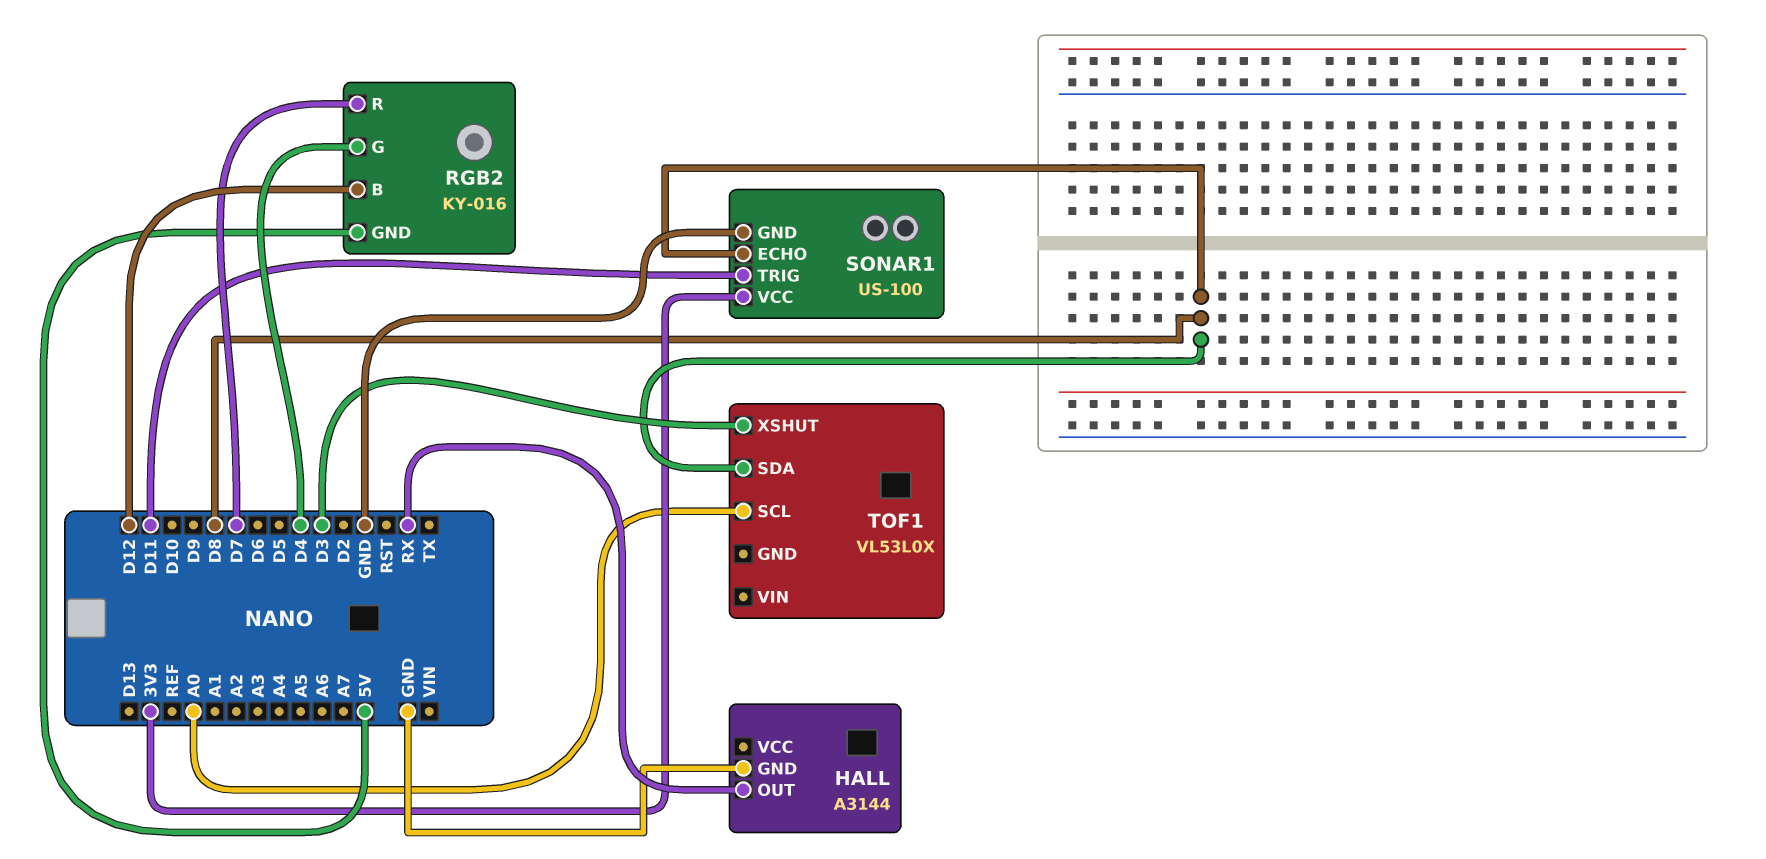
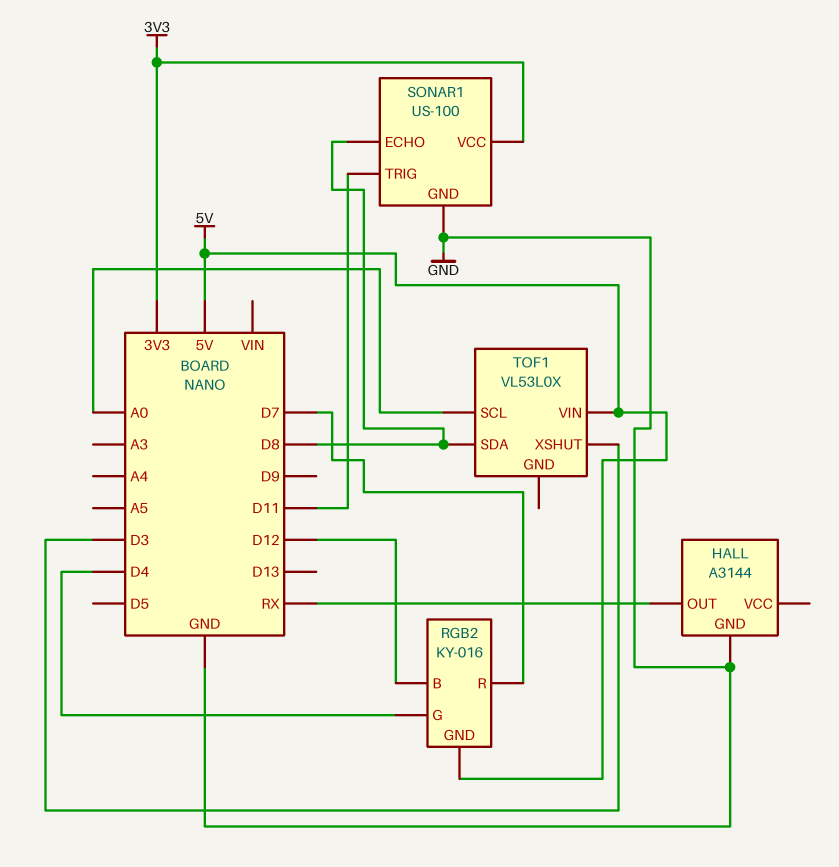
TOF1 pin VIN: none -> 5V

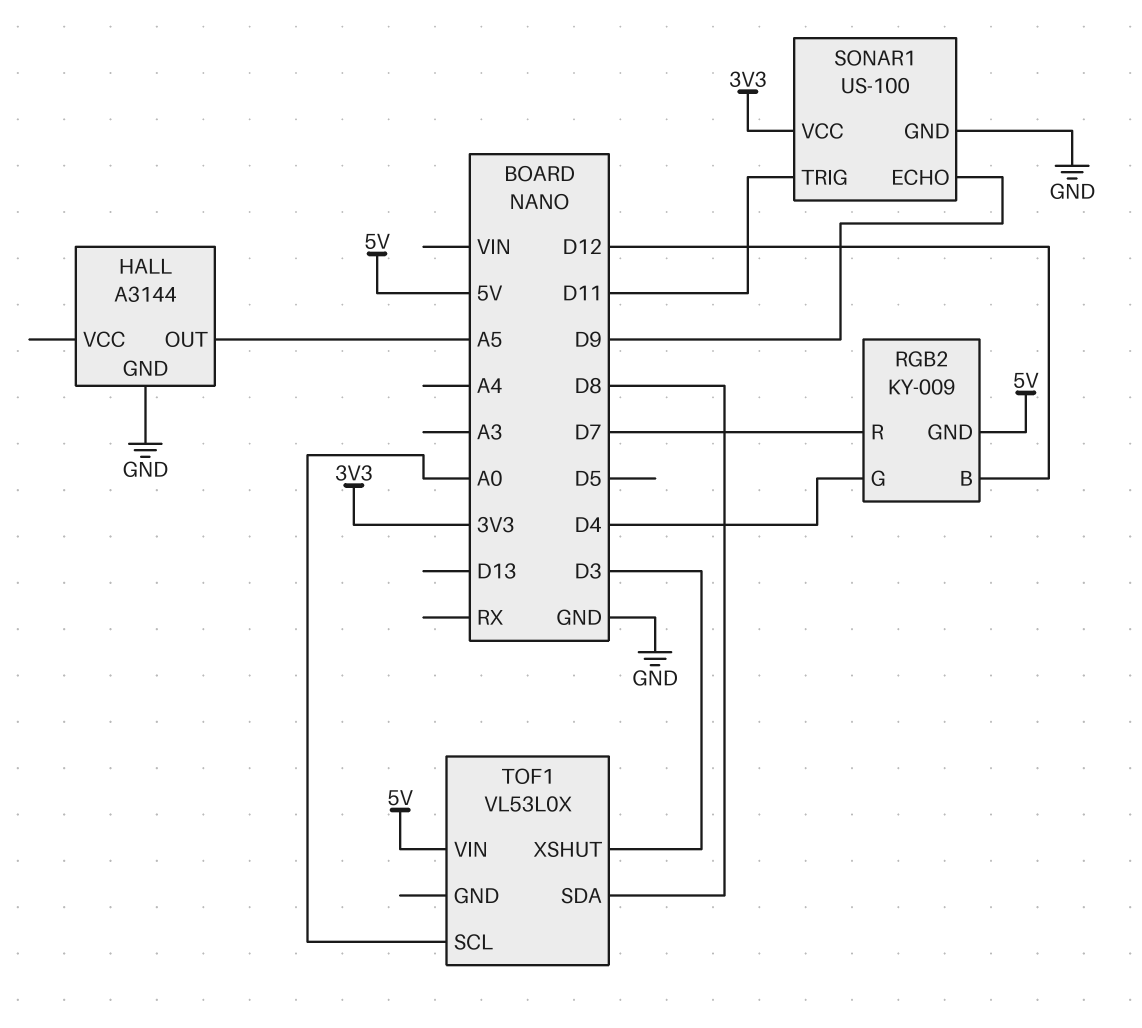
HALL pin OUT: RX -> A5
RGB2: KY-016 -> KY-009
SONAR1 pin ECHO: D8 -> D9

